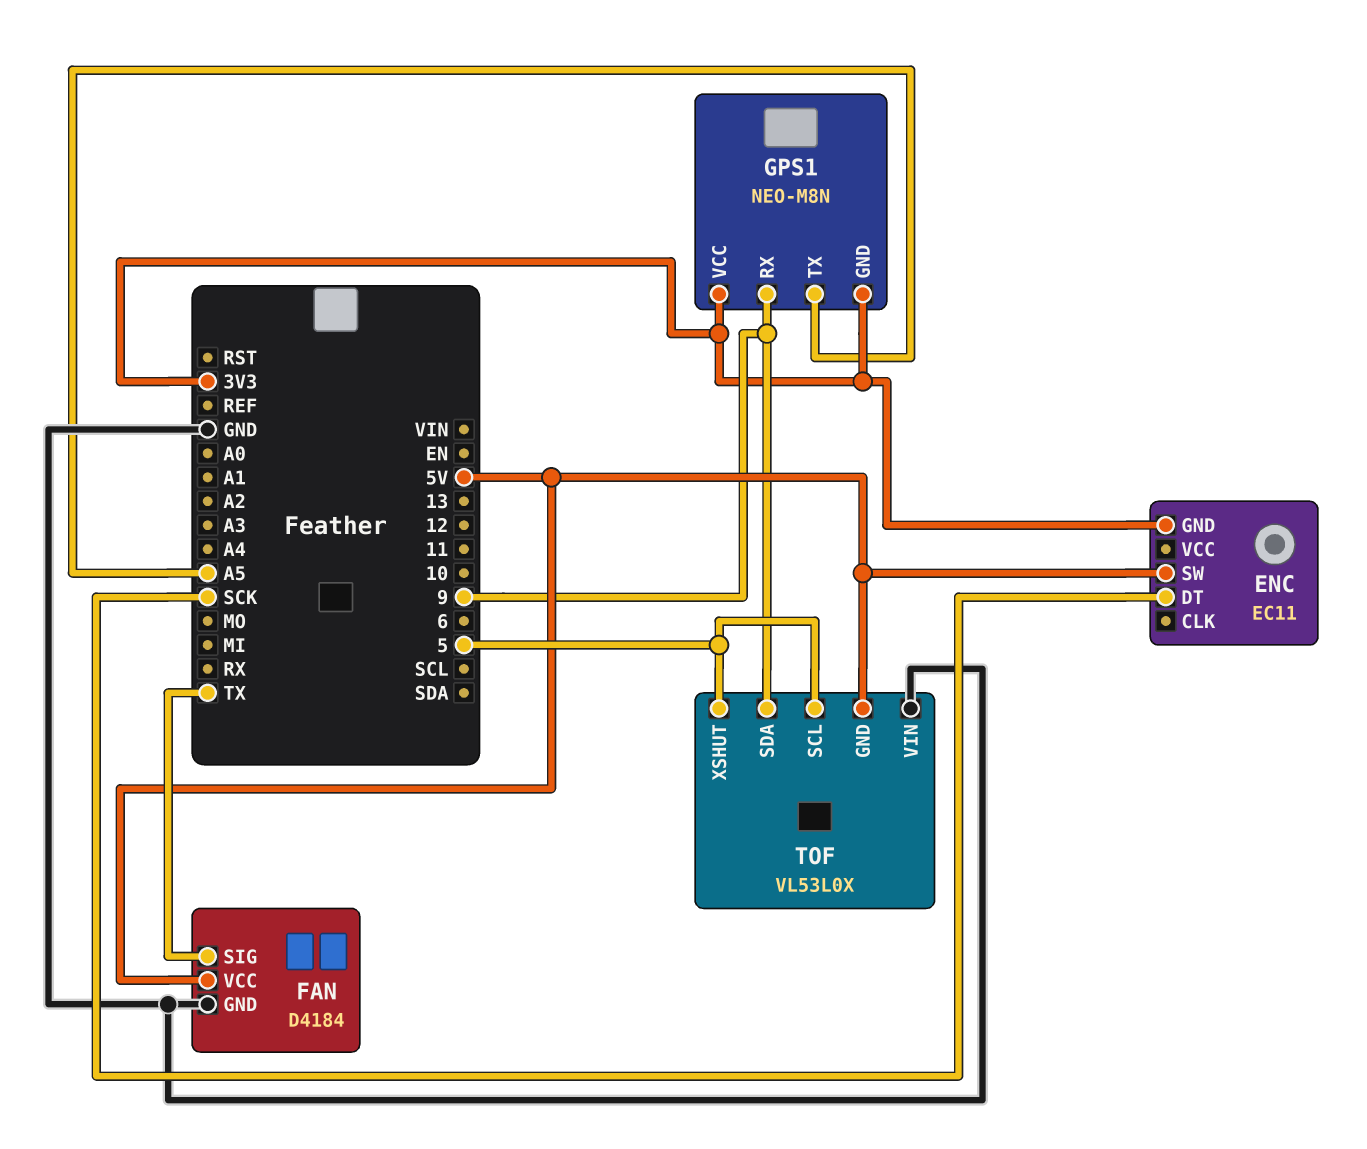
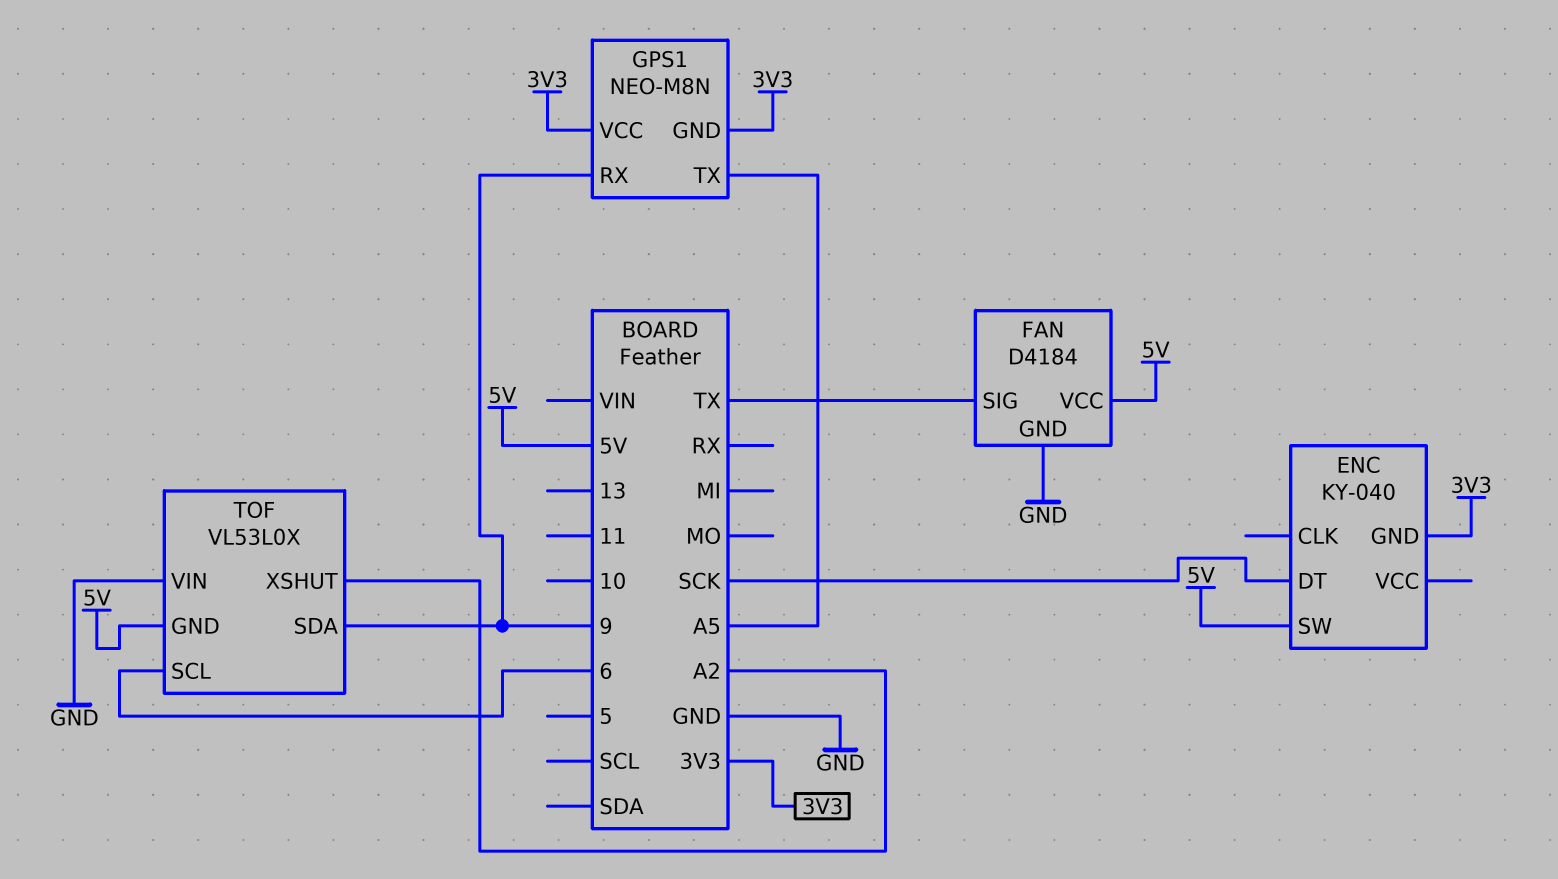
ENC: EC11 -> KY-040
TOF pin SCL: 5 -> 6
TOF pin XSHUT: 5 -> A2

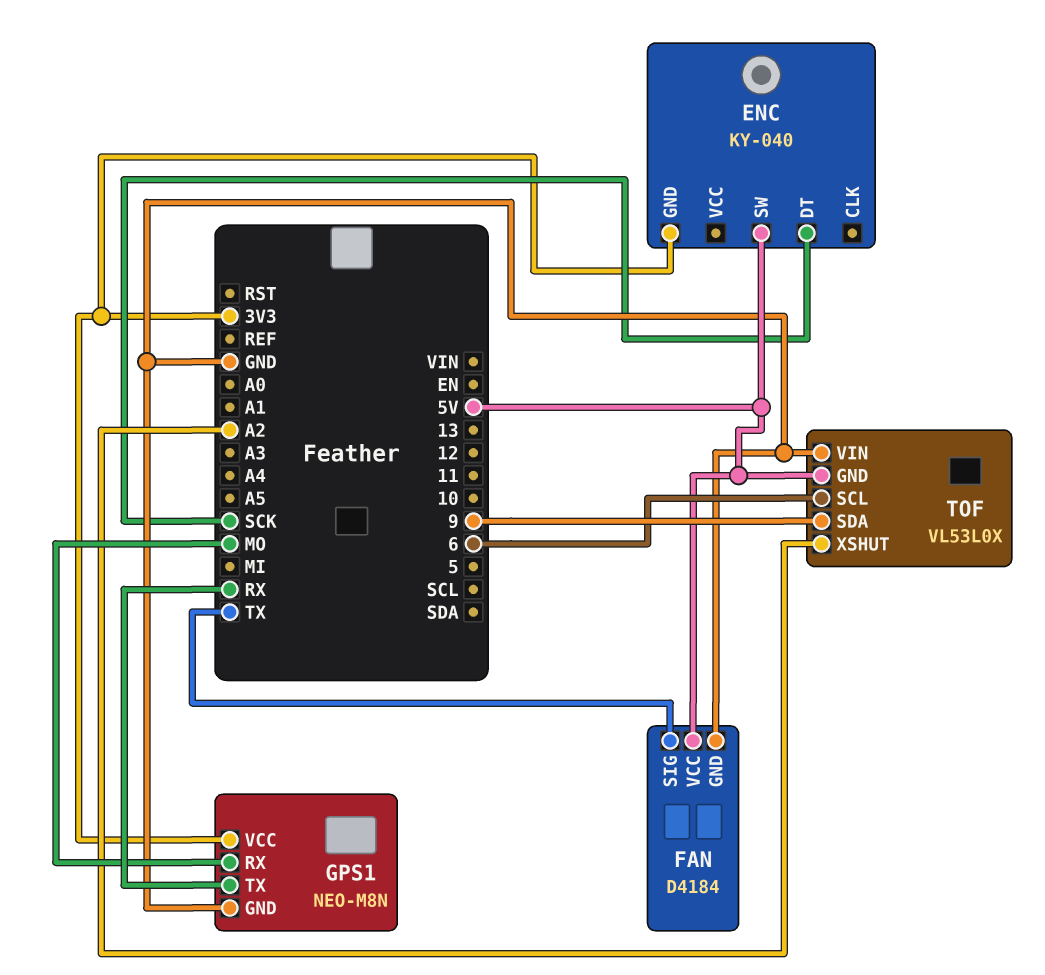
GPS1 pin GND: 3V3 -> GND
GPS1 pin RX: 9 -> MO
GPS1 pin TX: A5 -> RX

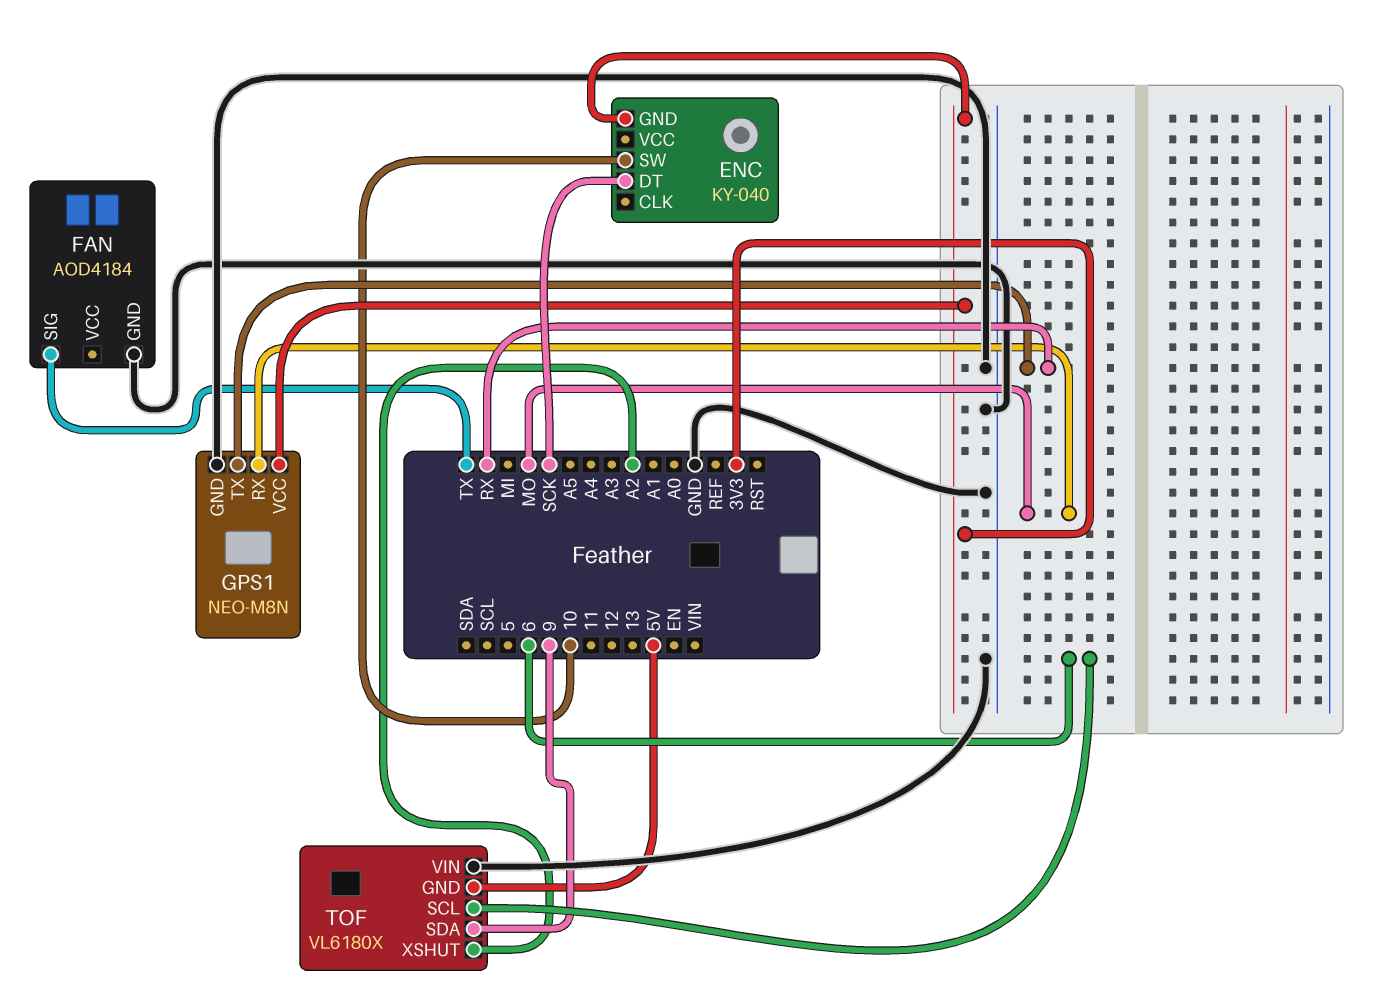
ENC pin SW: 5V -> 10
FAN: D4184 -> AOD4184
FAN pin VCC: 5V -> none
TOF: VL53L0X -> VL6180X

